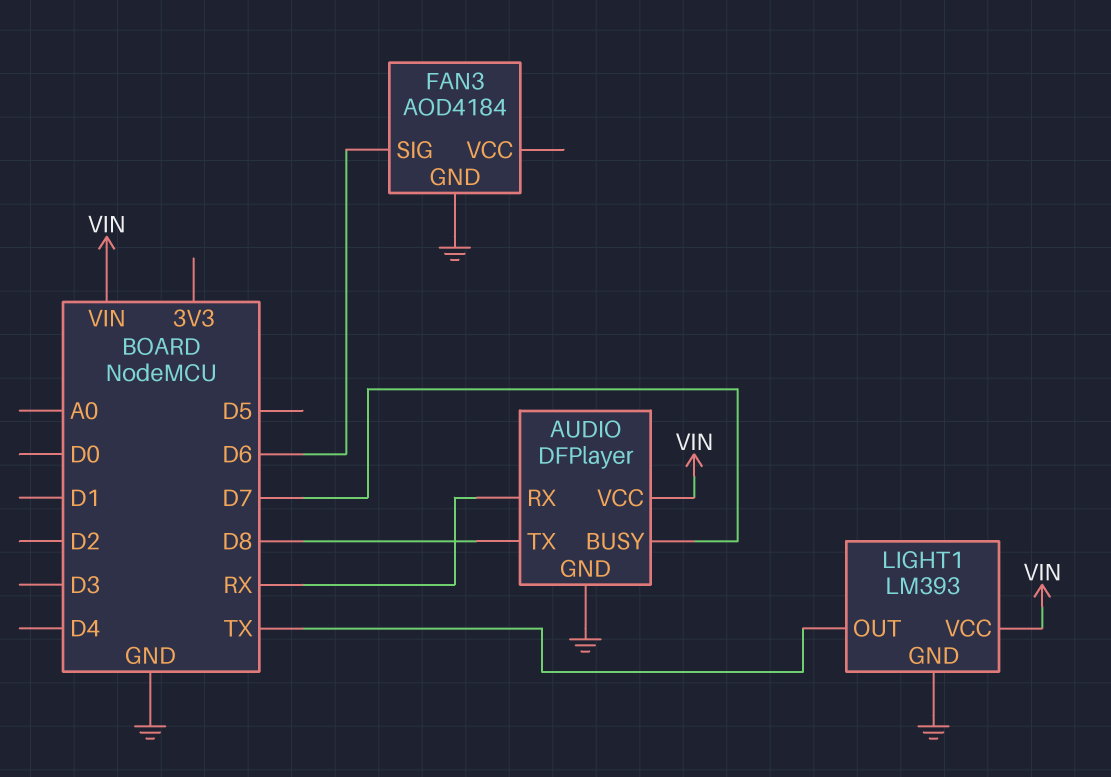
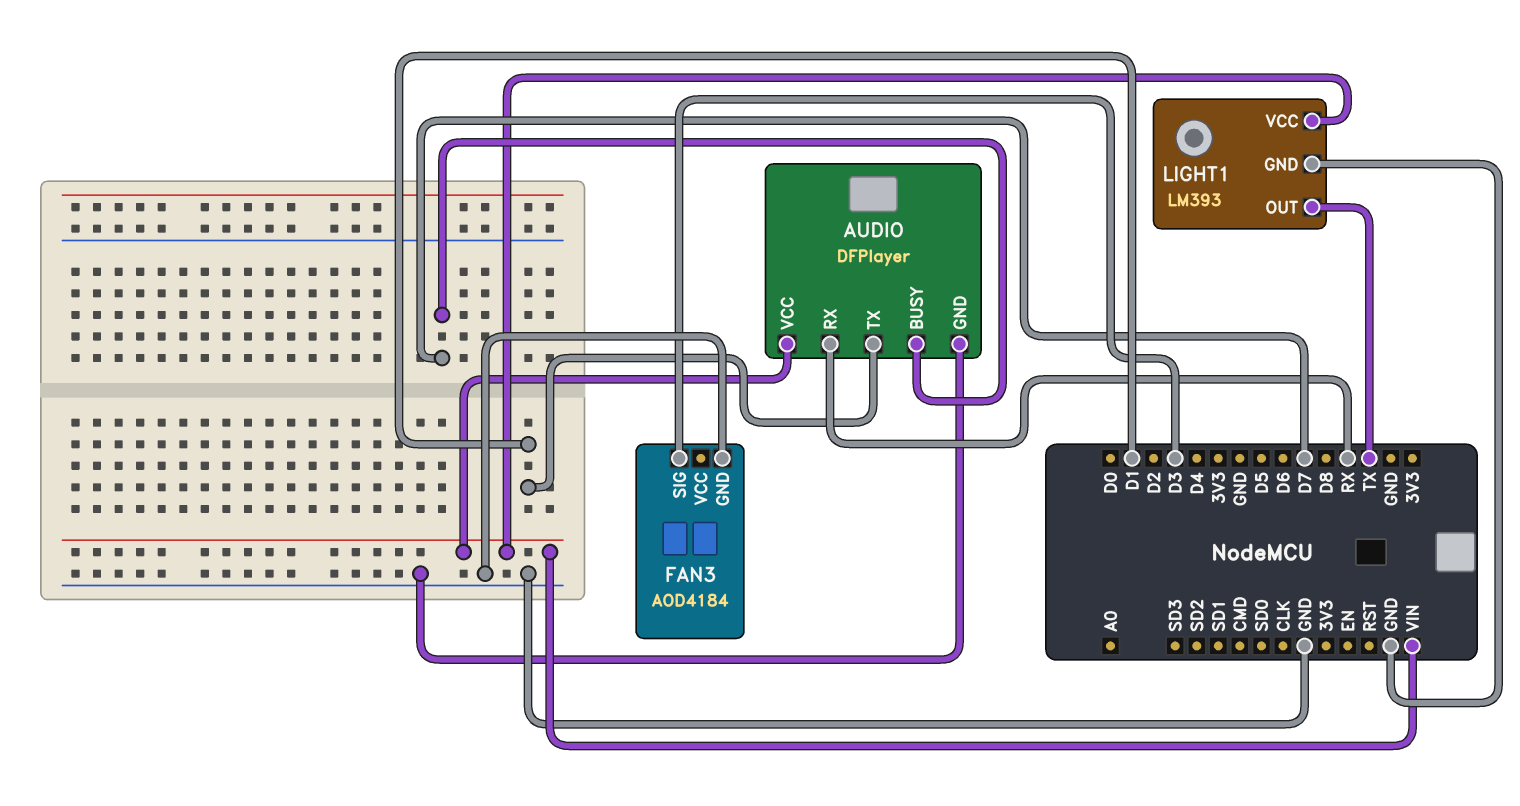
AUDIO pin TX: D8 -> D1
FAN3 pin SIG: D6 -> D3

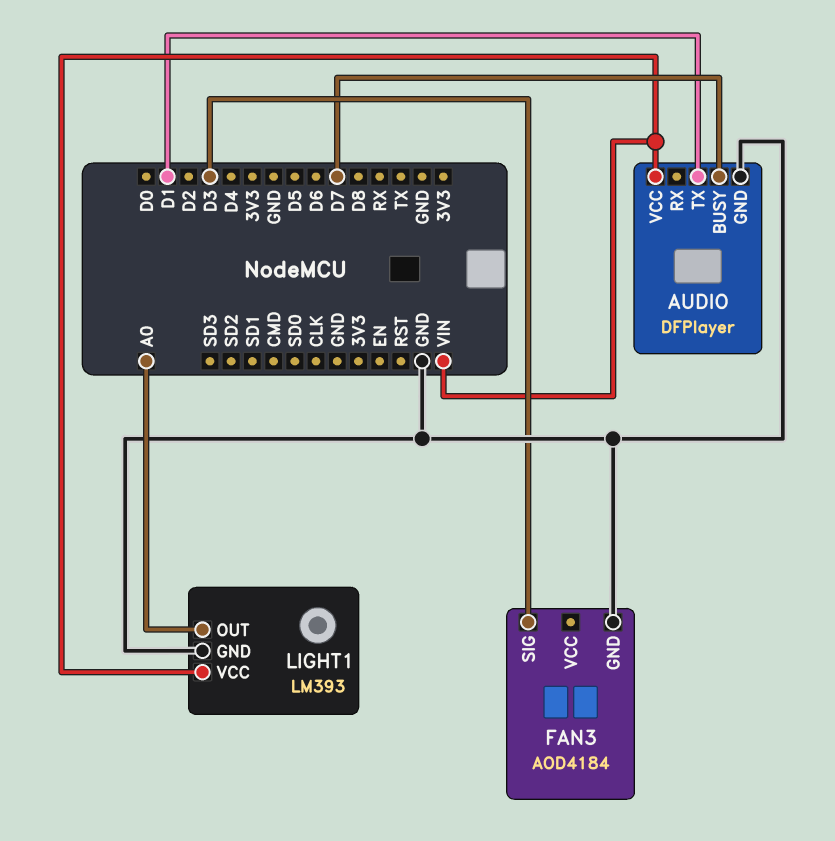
AUDIO pin RX: RX -> none
LIGHT1 pin OUT: TX -> A0

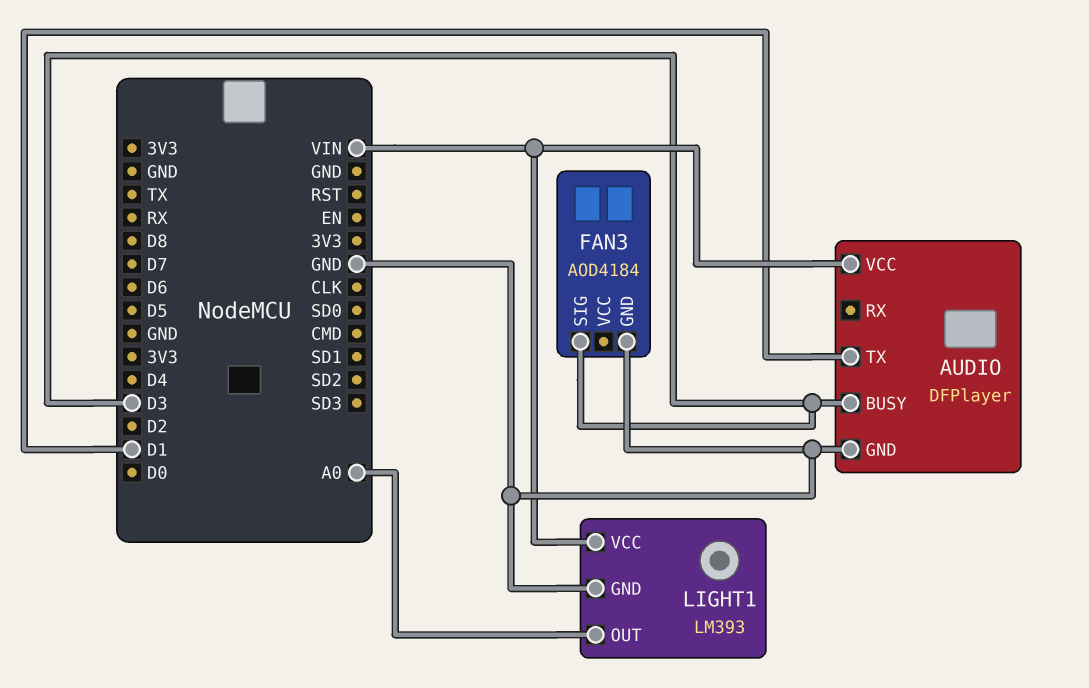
AUDIO pin BUSY: D7 -> D3

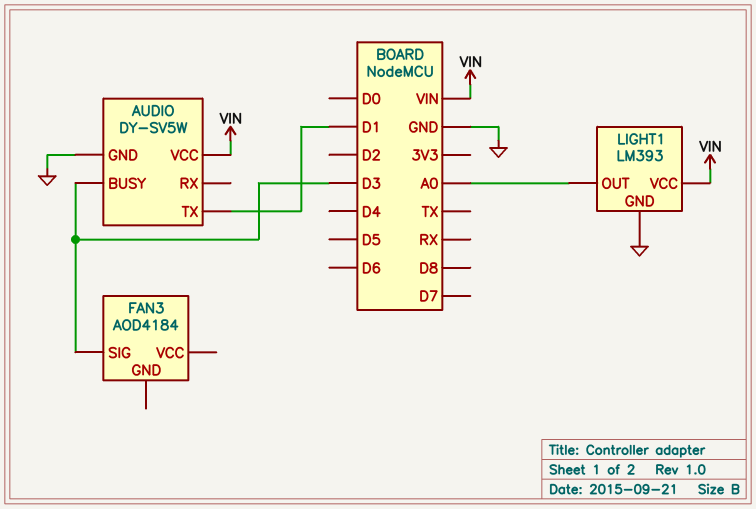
AUDIO: DFPlayer -> DY-SV5W
FAN3 pin GND: GND -> none

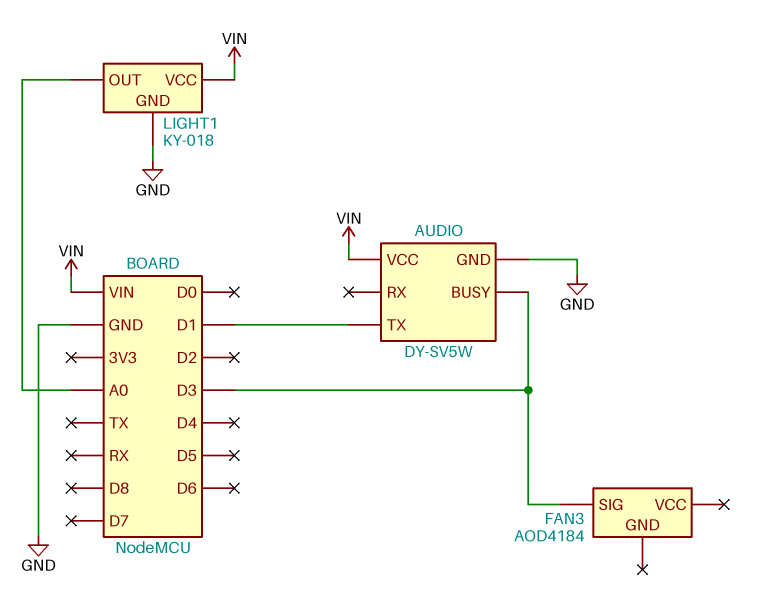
LIGHT1: LM393 -> KY-018

